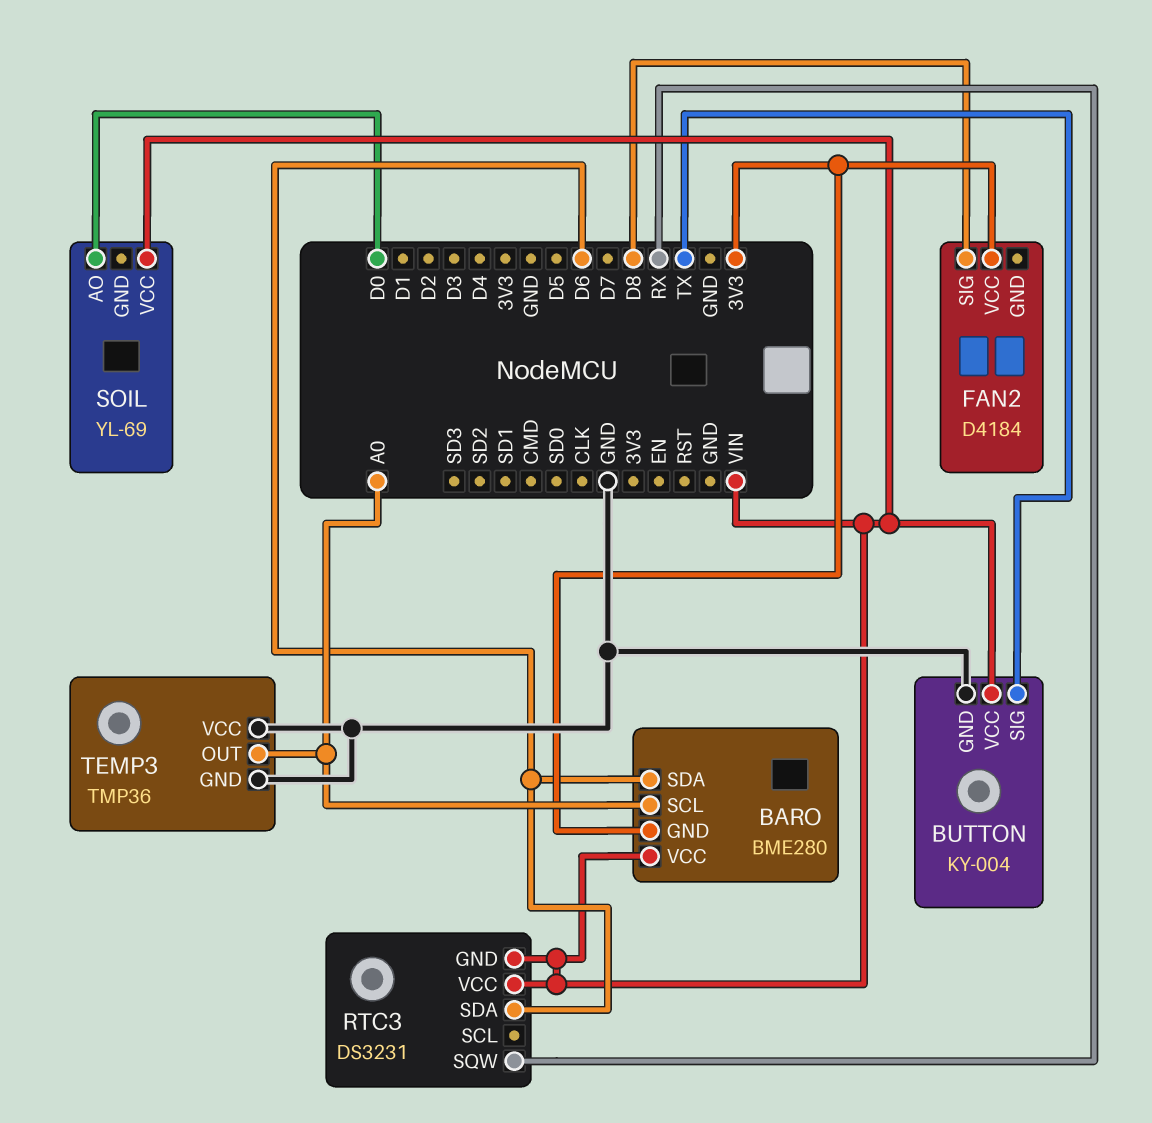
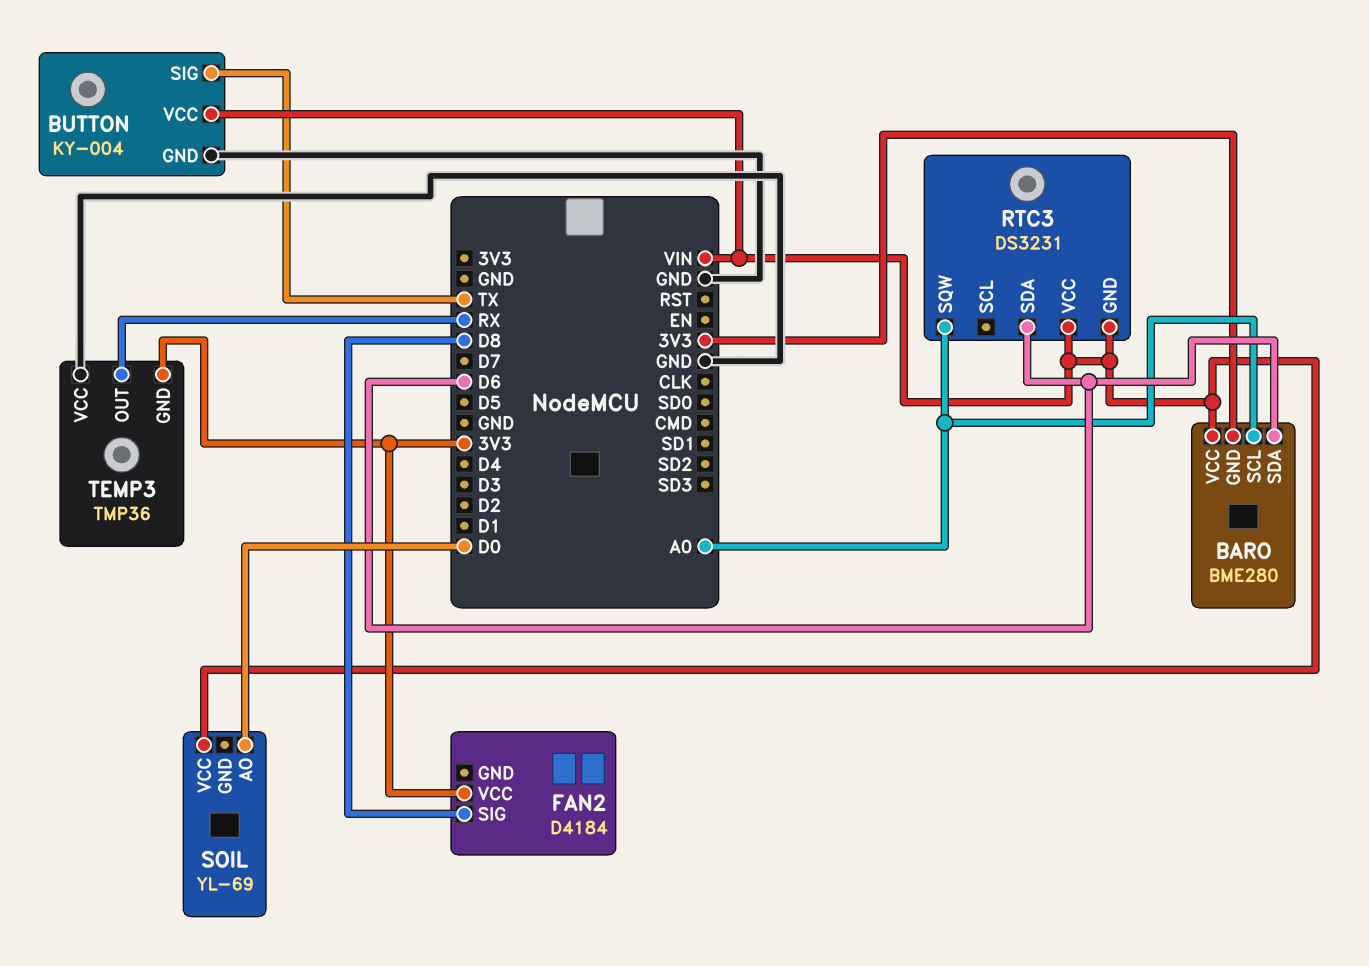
RTC3 pin SQW: RX -> A0
TEMP3 pin GND: GND -> 3V3
TEMP3 pin OUT: A0 -> RX

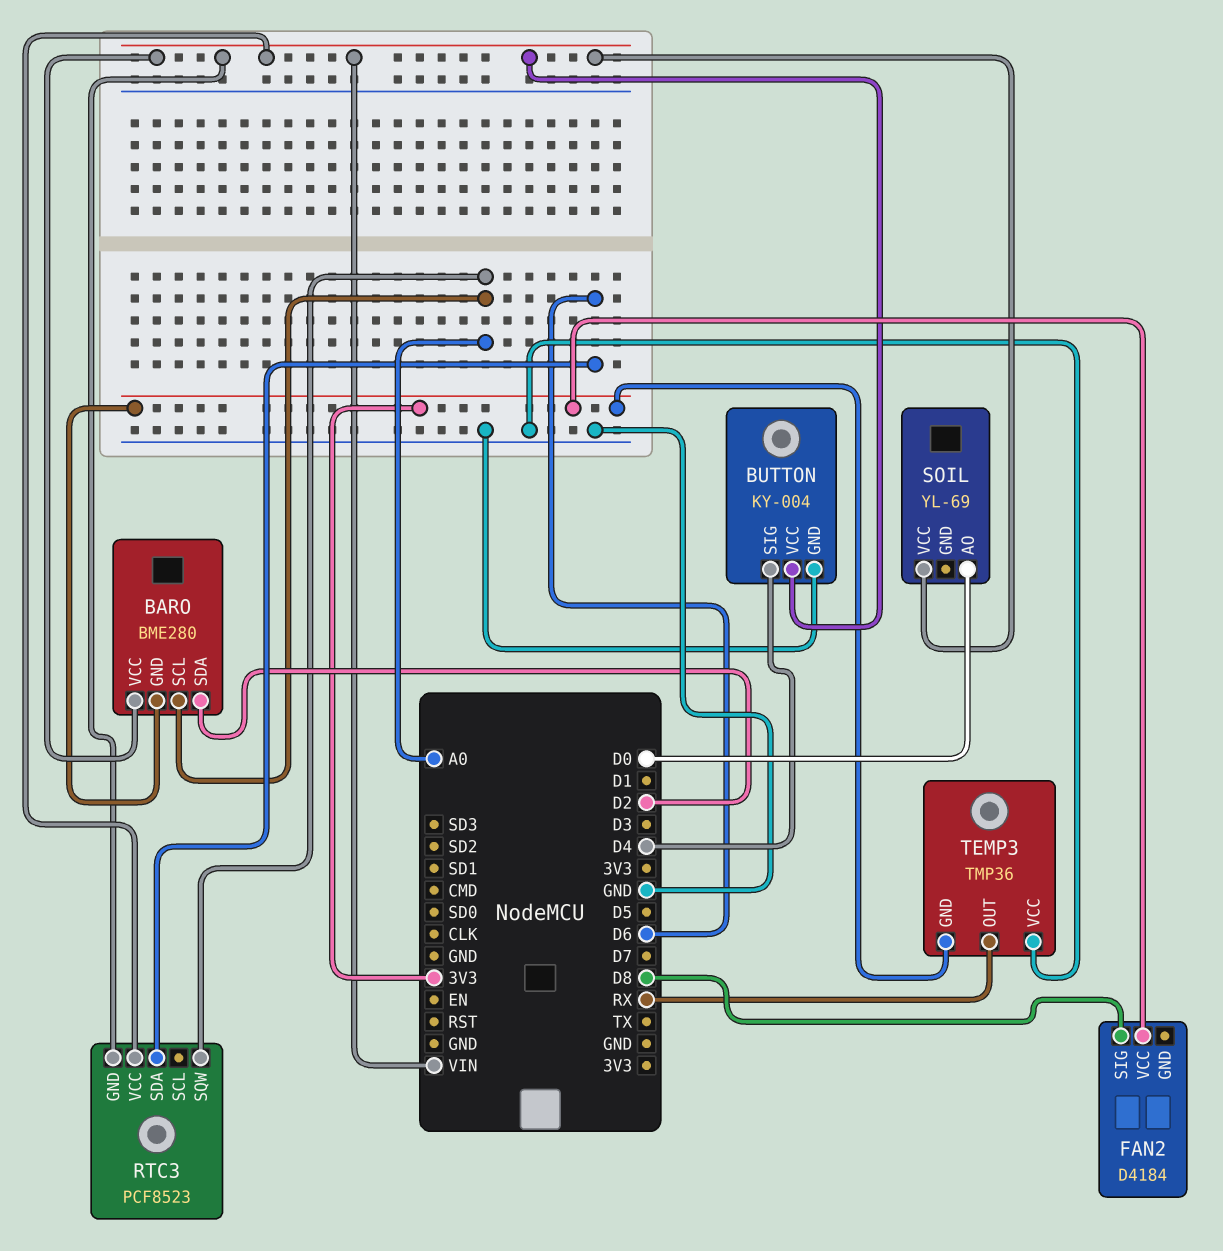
BARO pin SDA: D6 -> D2
BUTTON pin SIG: TX -> D4
RTC3: DS3231 -> PCF8523

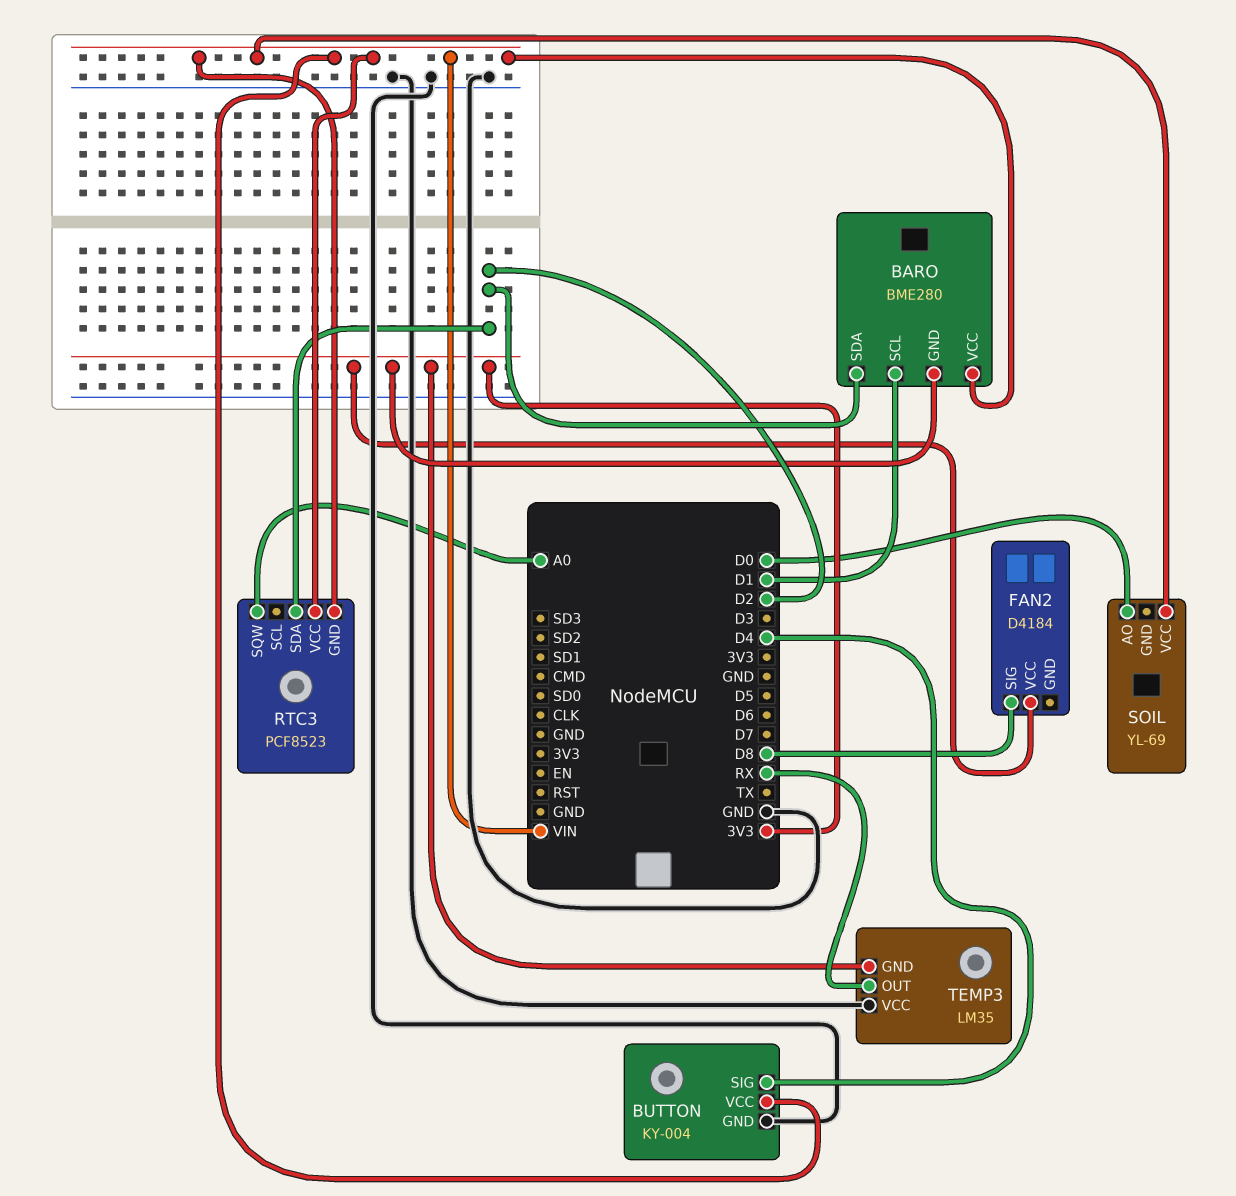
BARO pin SCL: A0 -> D1
RTC3 pin SDA: D6 -> D2
TEMP3: TMP36 -> LM35

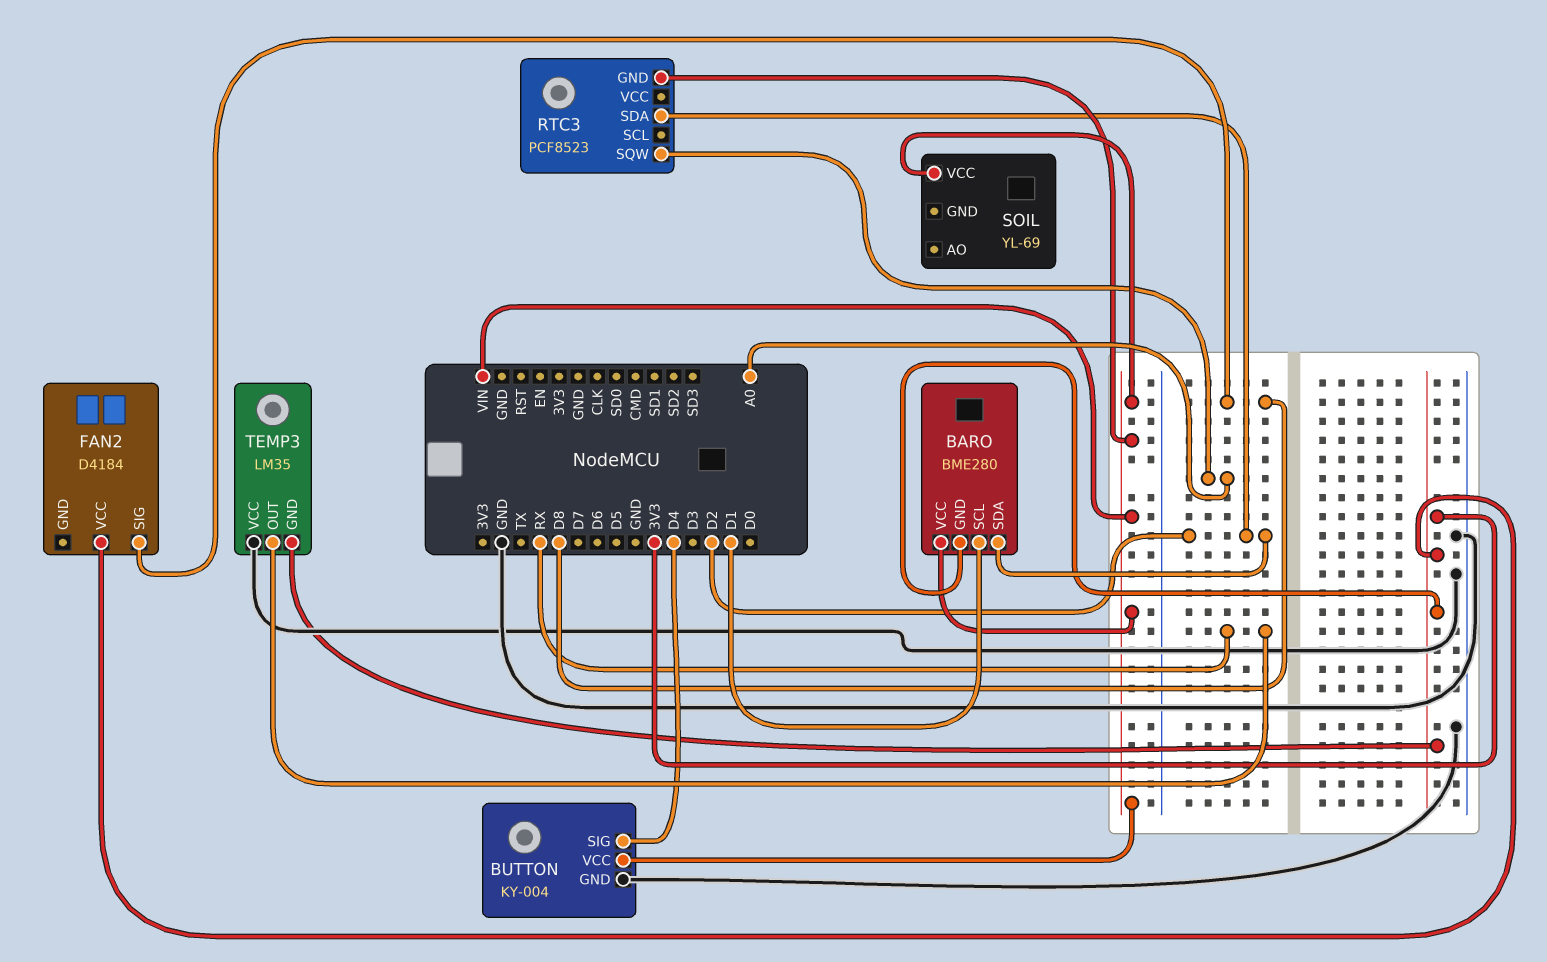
RTC3 pin VCC: VIN -> none
SOIL pin AO: D0 -> none

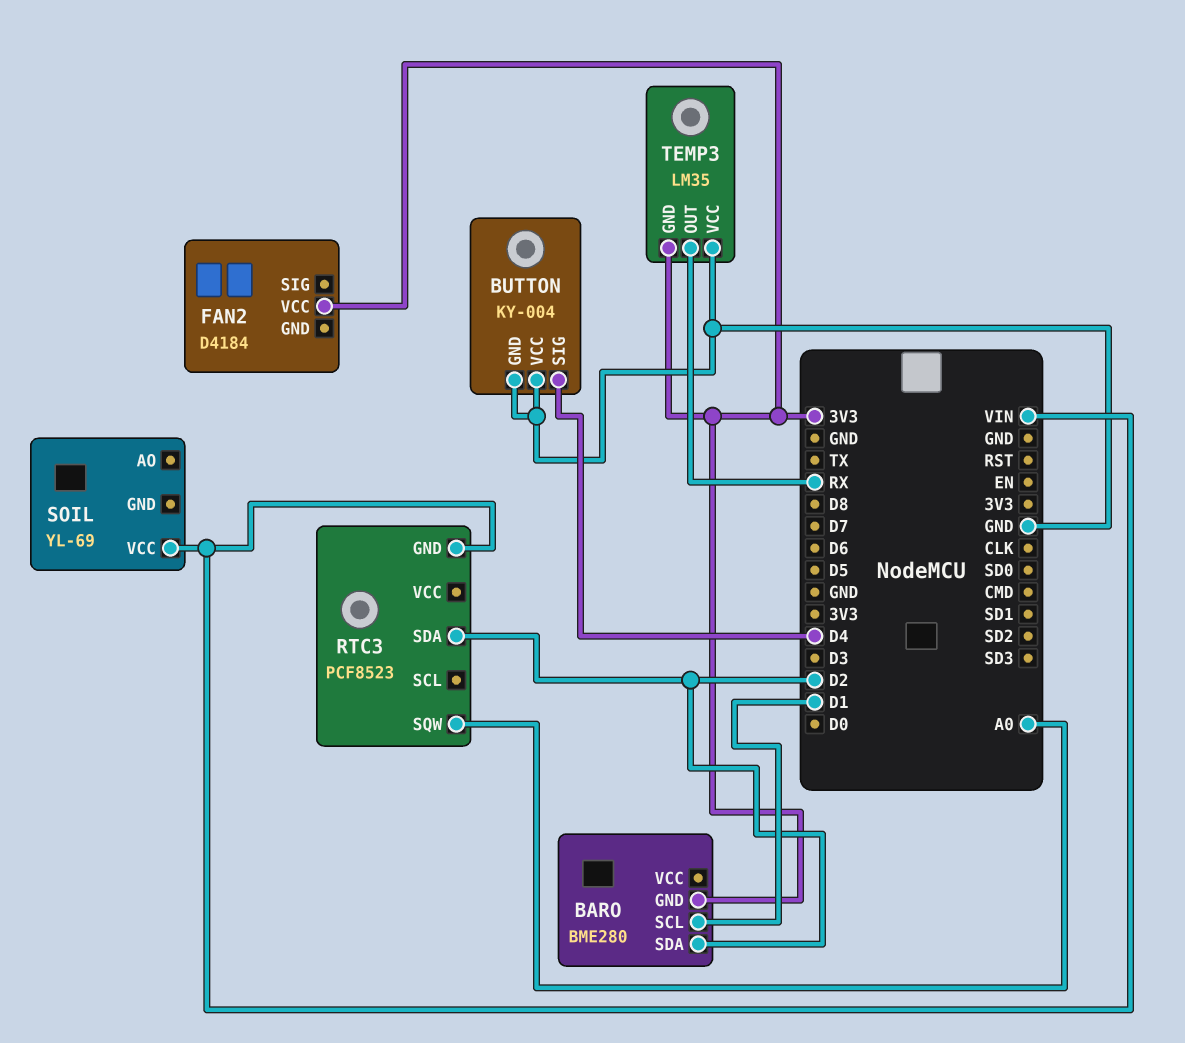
BARO pin VCC: VIN -> none
BUTTON pin VCC: VIN -> GND
FAN2 pin SIG: D8 -> none

